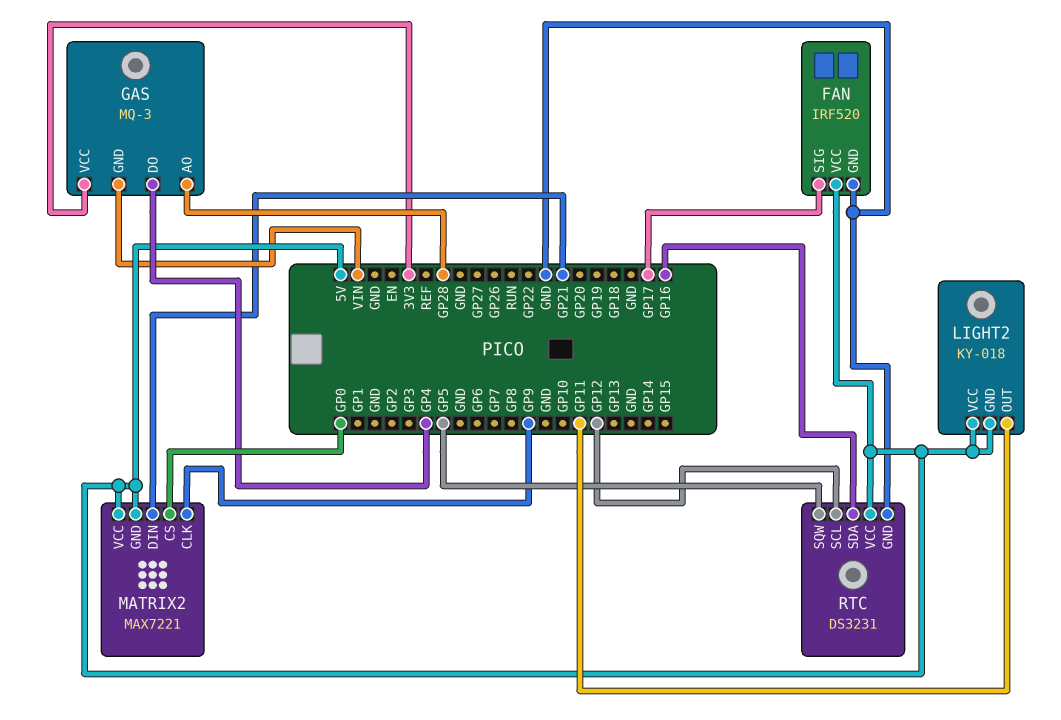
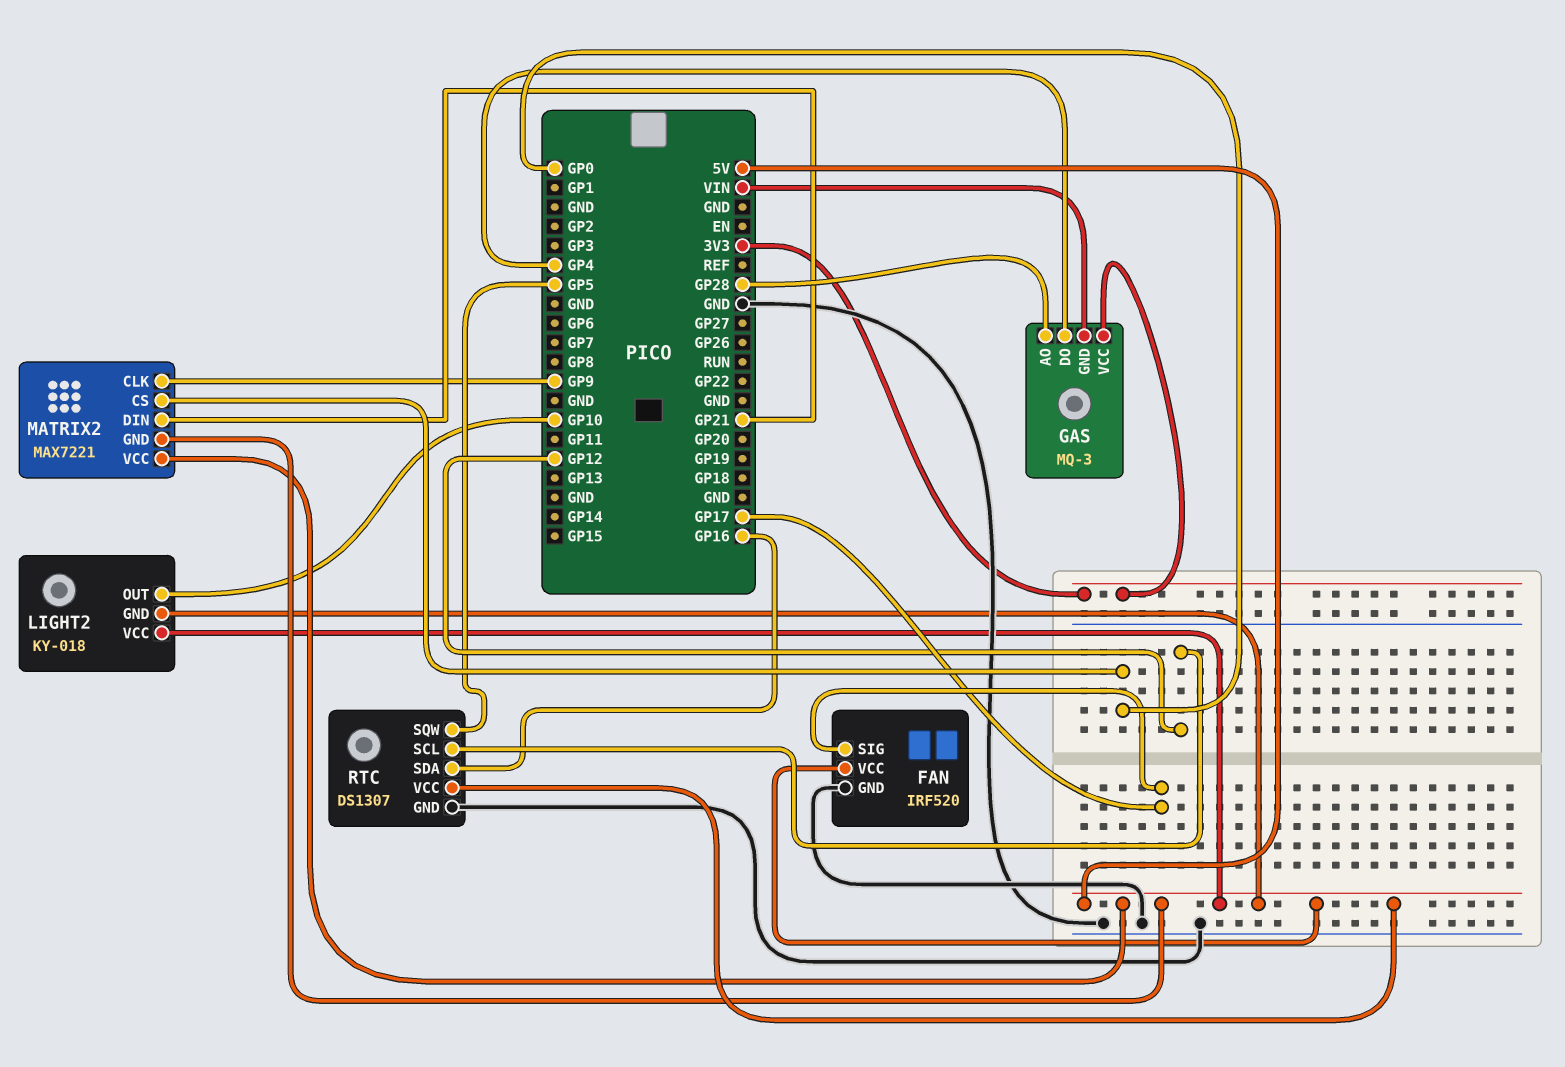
LIGHT2 pin OUT: GP11 -> GP10
RTC: DS3231 -> DS1307

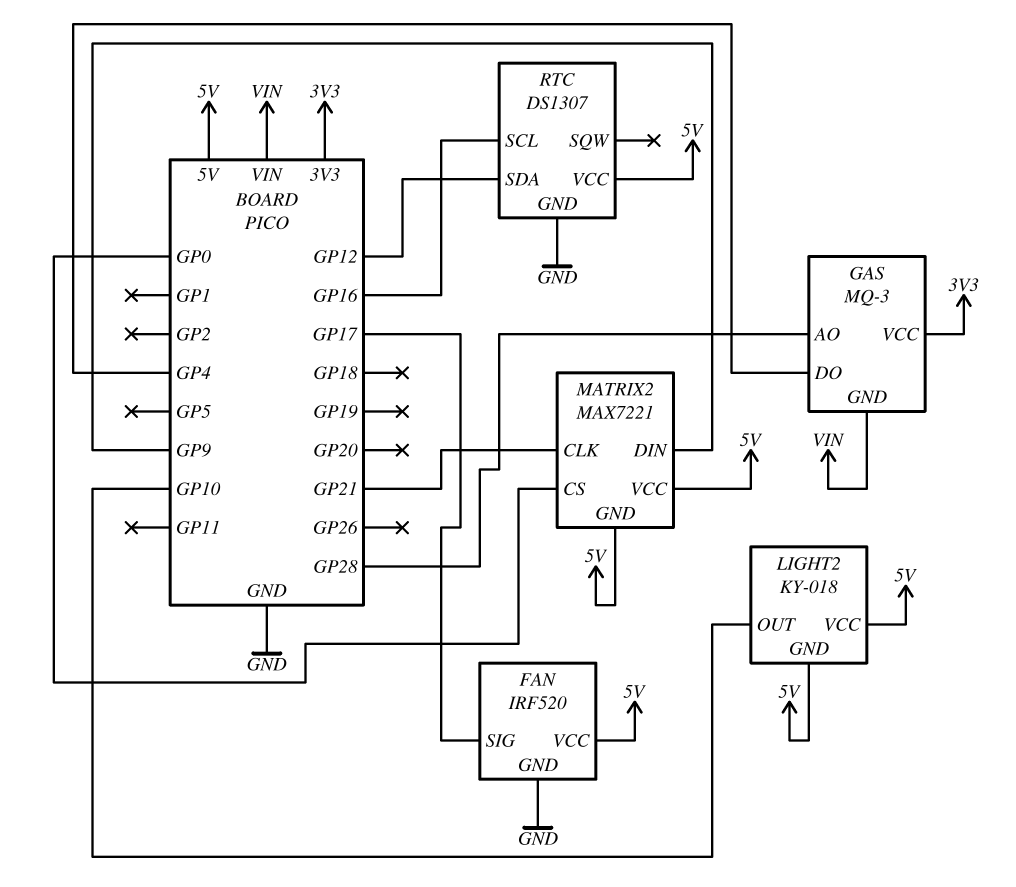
MATRIX2 pin CLK: GP9 -> GP21
MATRIX2 pin DIN: GP21 -> GP9
RTC pin SCL: GP12 -> GP16
RTC pin SDA: GP16 -> GP12
RTC pin SQW: GP5 -> none

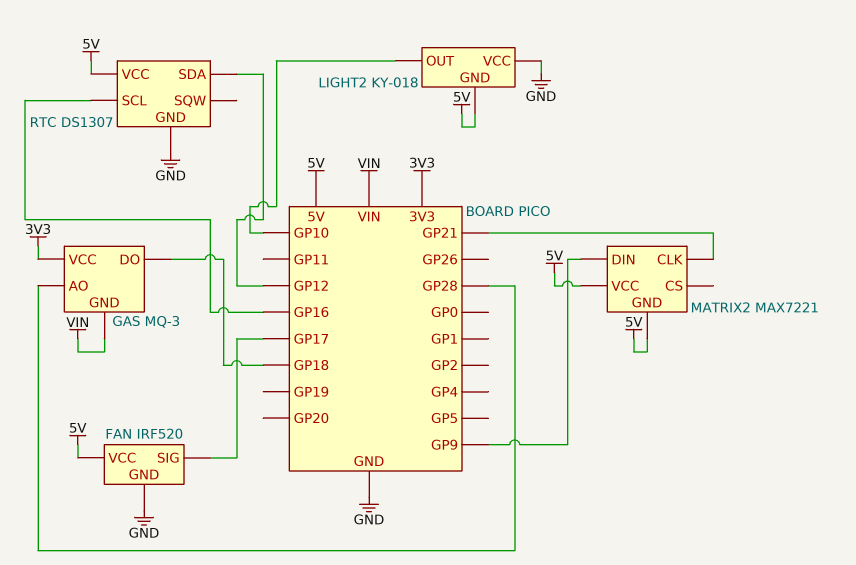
GAS pin DO: GP4 -> GP18
LIGHT2 pin VCC: 5V -> GND
MATRIX2 pin CS: GP0 -> none

